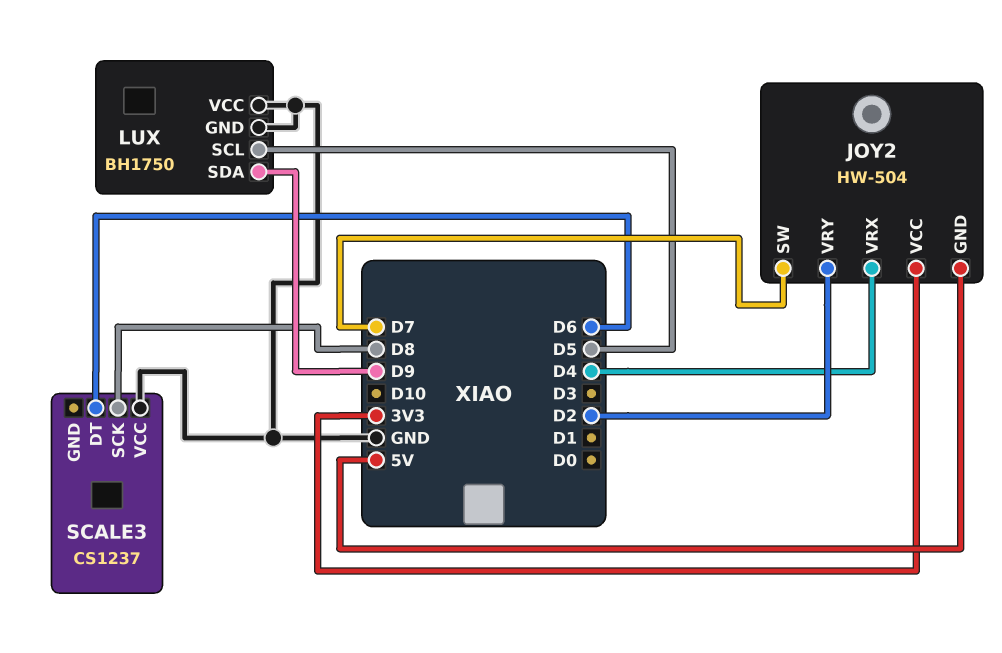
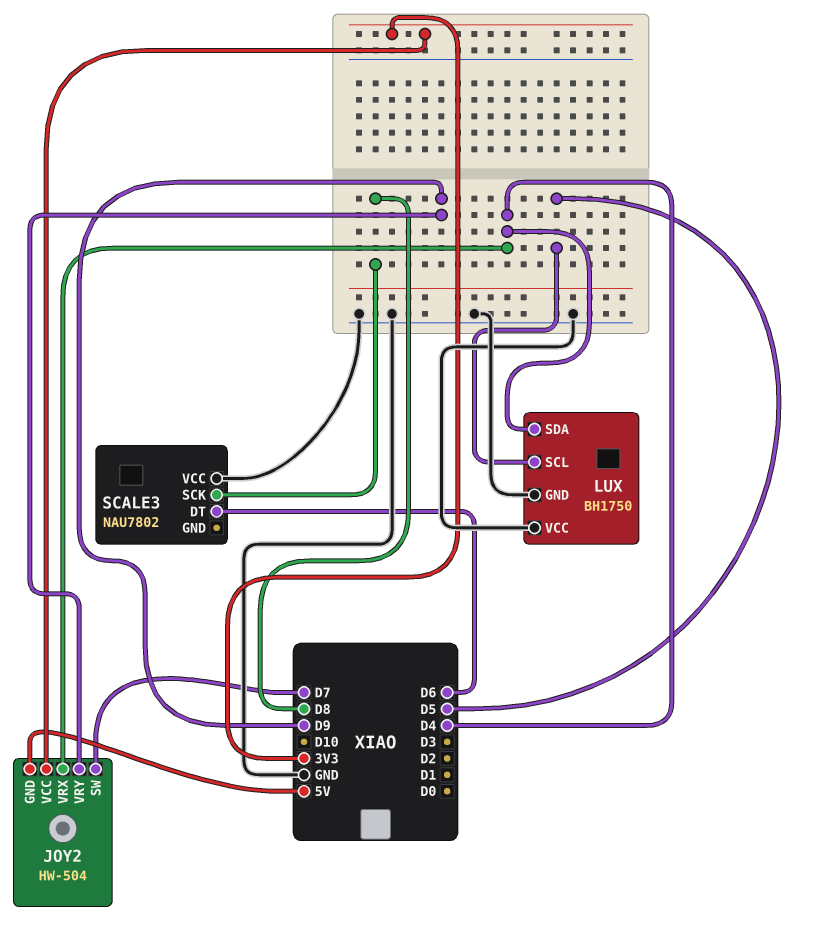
JOY2 pin VRY: D2 -> D9
LUX pin SDA: D9 -> D4
SCALE3: CS1237 -> NAU7802

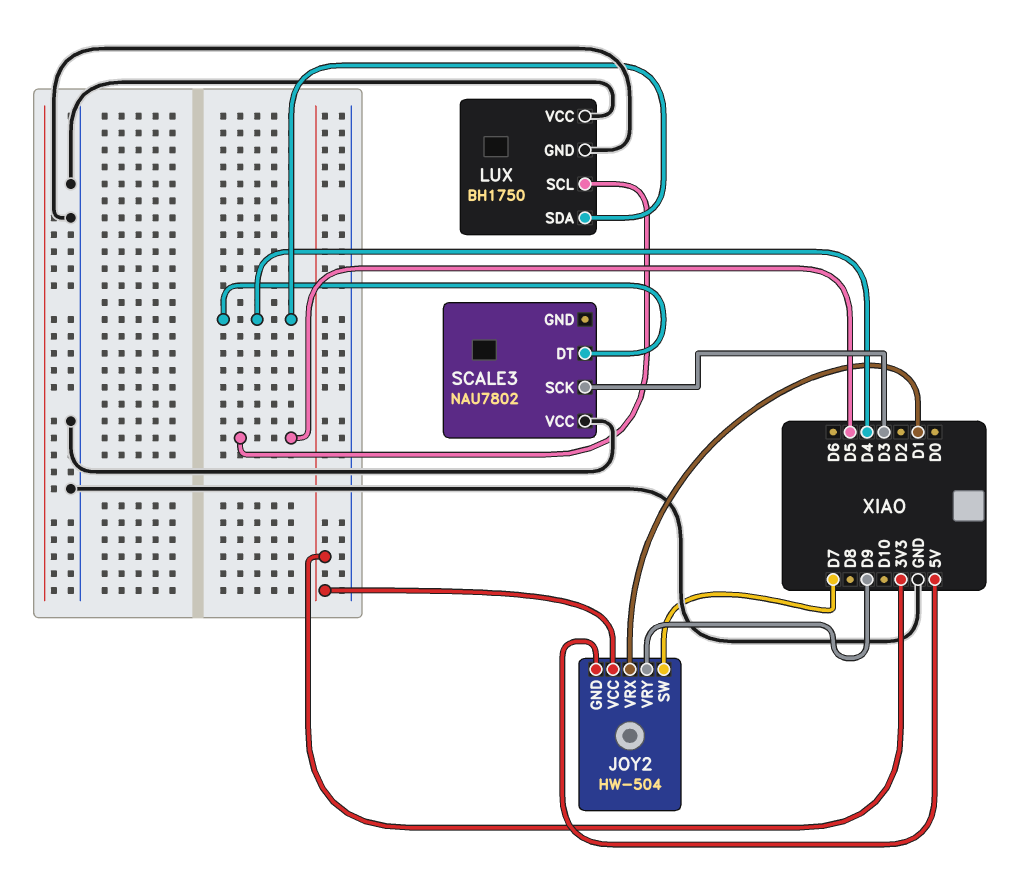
JOY2 pin VRX: D4 -> D1
SCALE3 pin DT: D6 -> D4
SCALE3 pin SCK: D8 -> D3

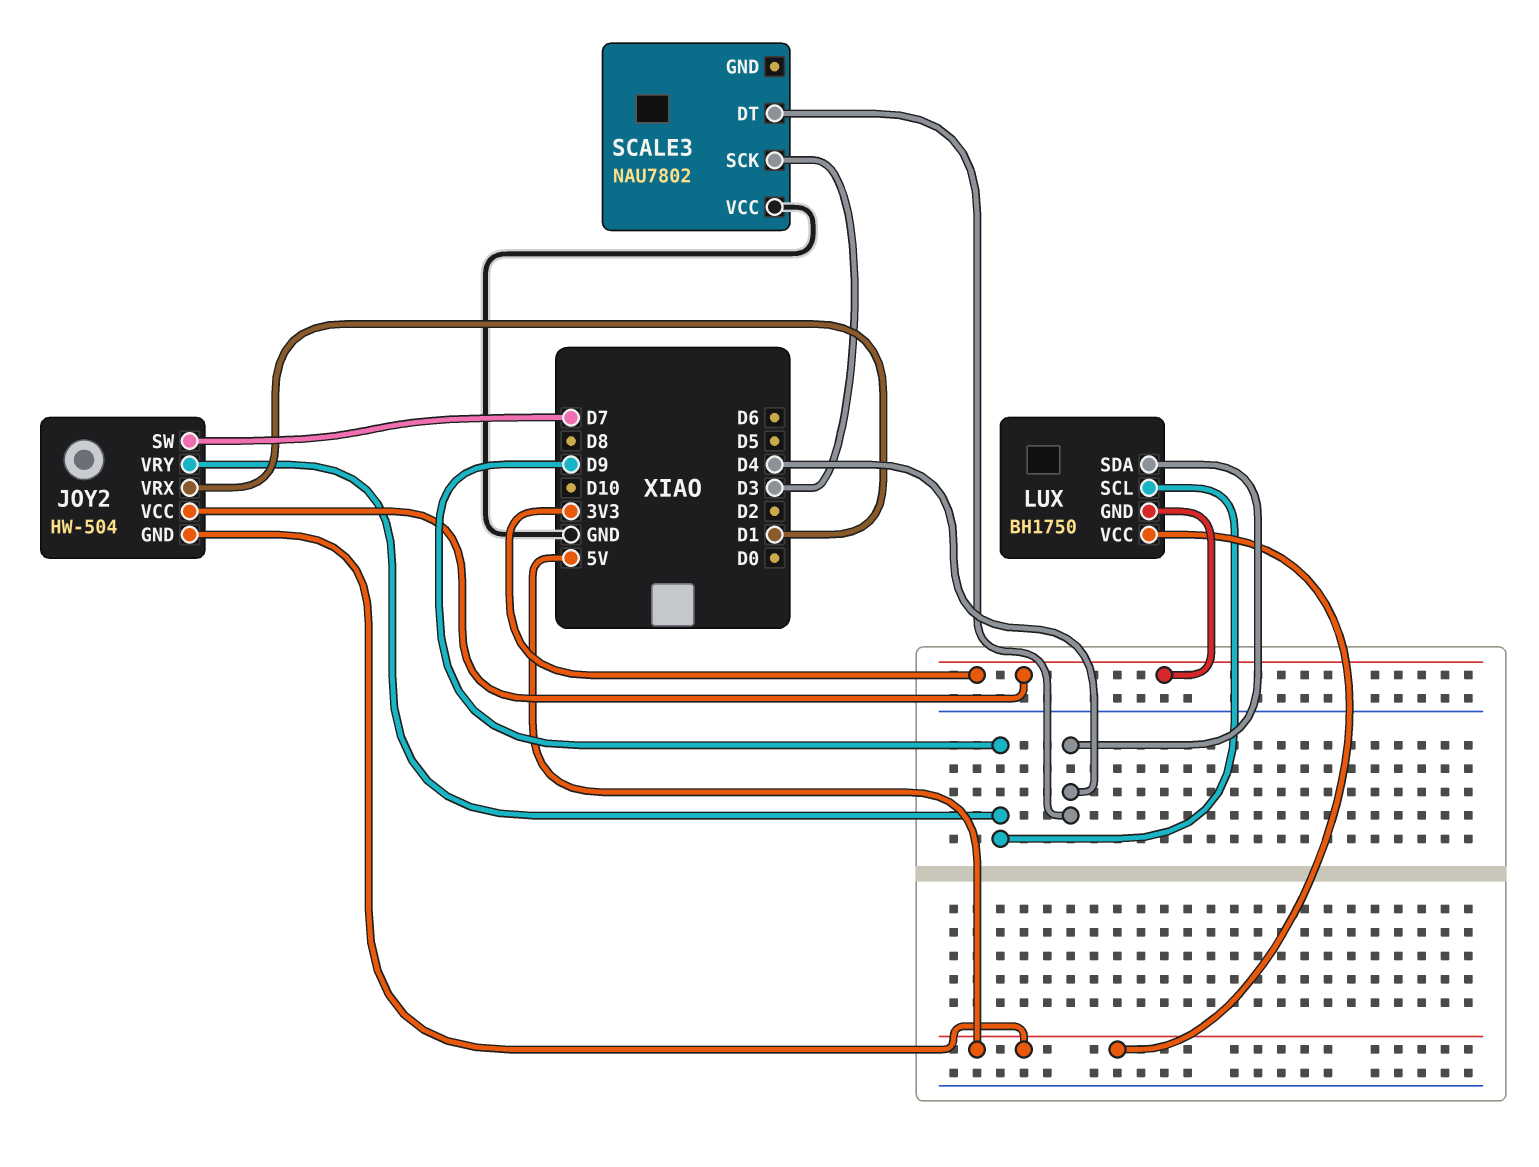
LUX pin GND: GND -> 3V3
LUX pin SCL: D5 -> D9
LUX pin VCC: GND -> 5V

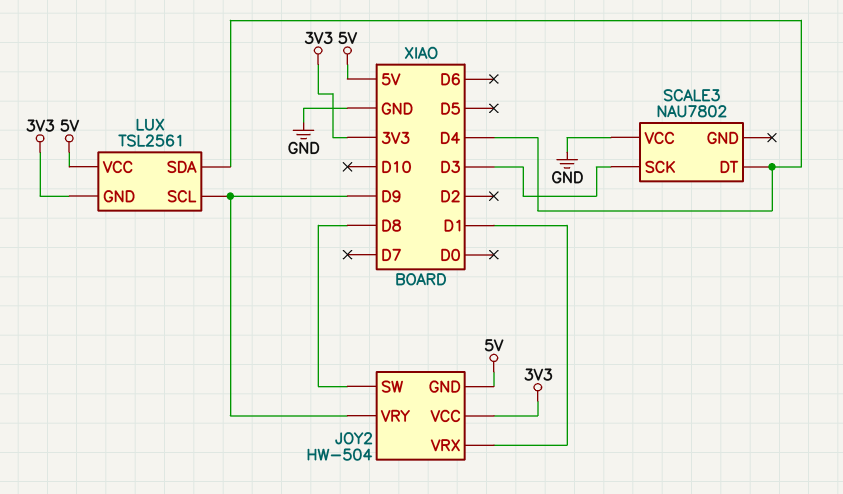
JOY2 pin SW: D7 -> D8
LUX: BH1750 -> TSL2561

